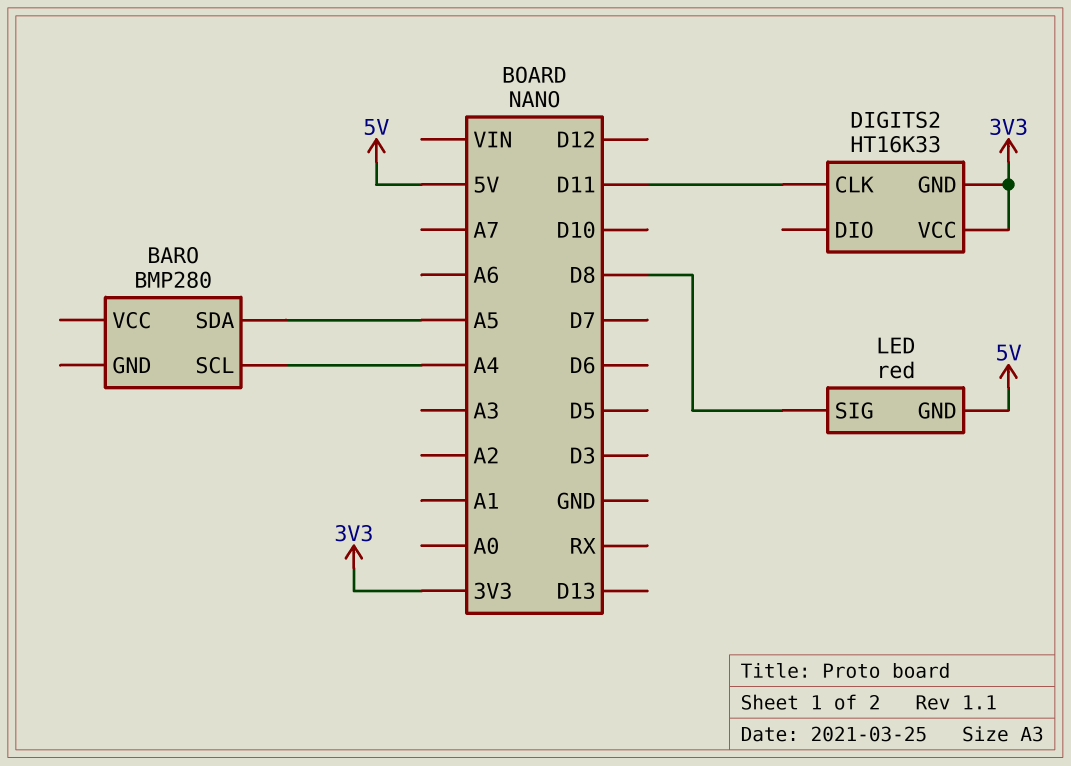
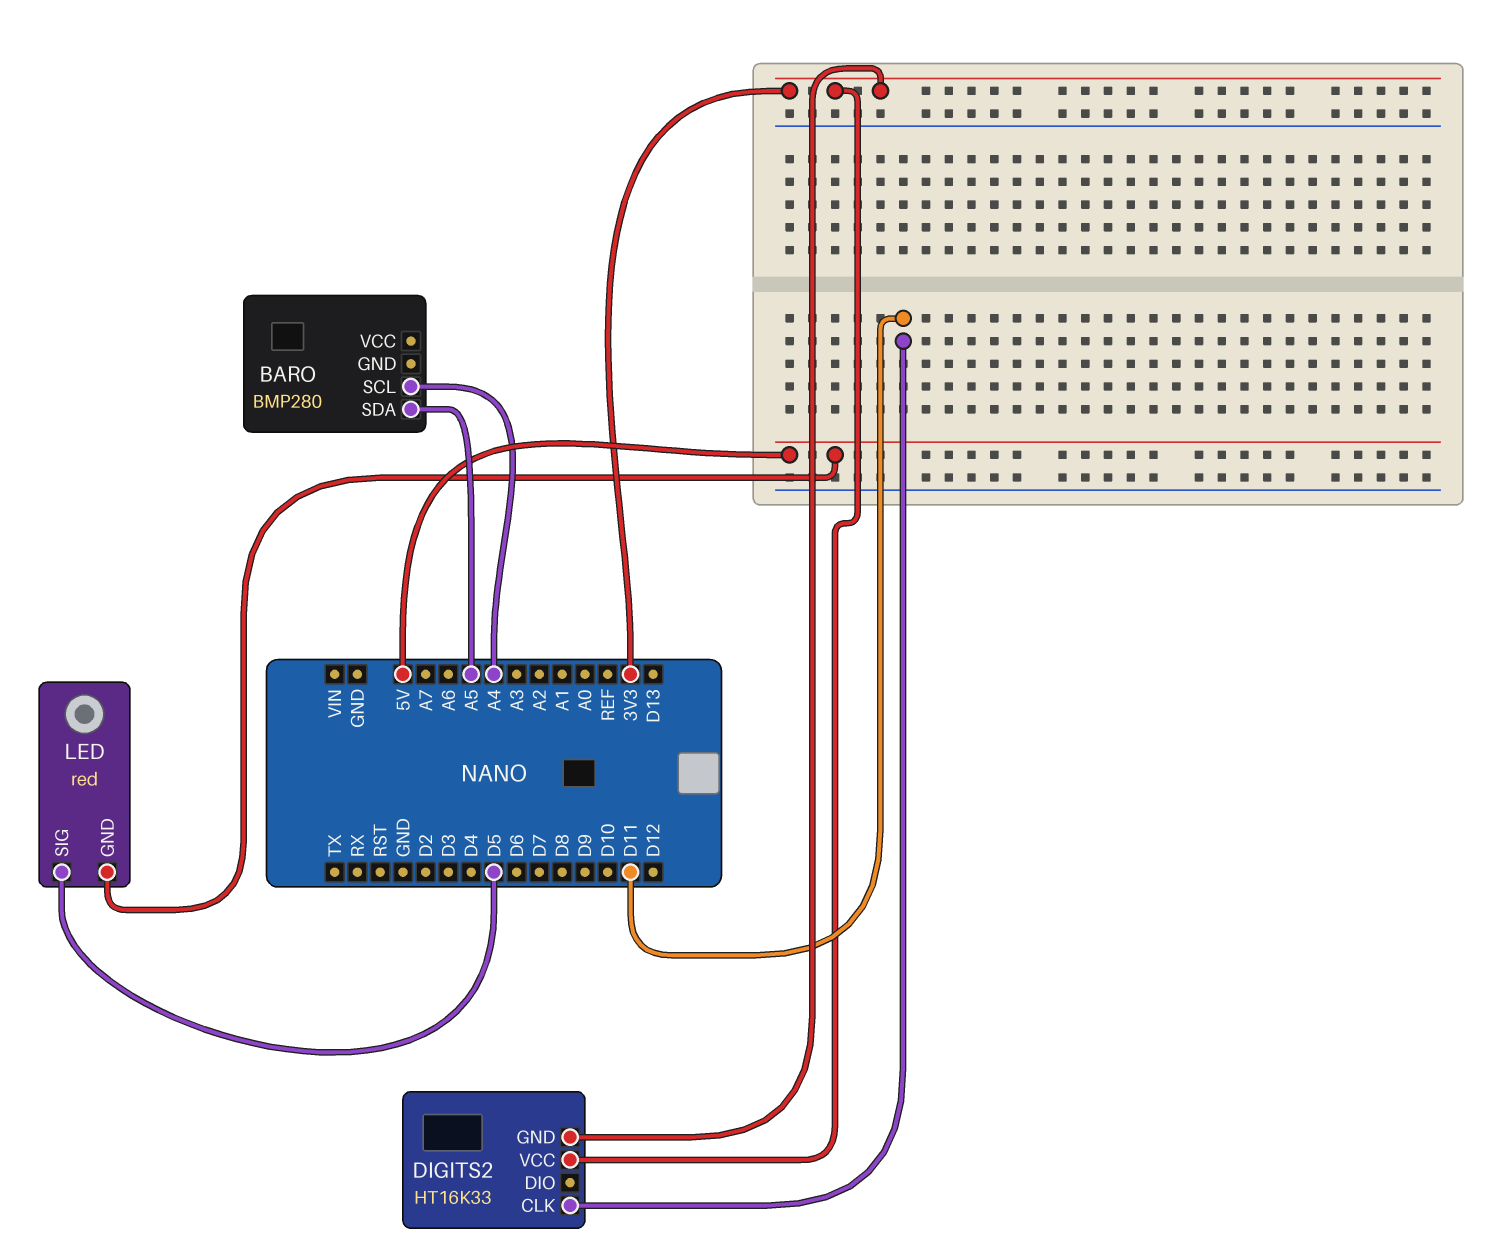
LED pin SIG: D8 -> D5

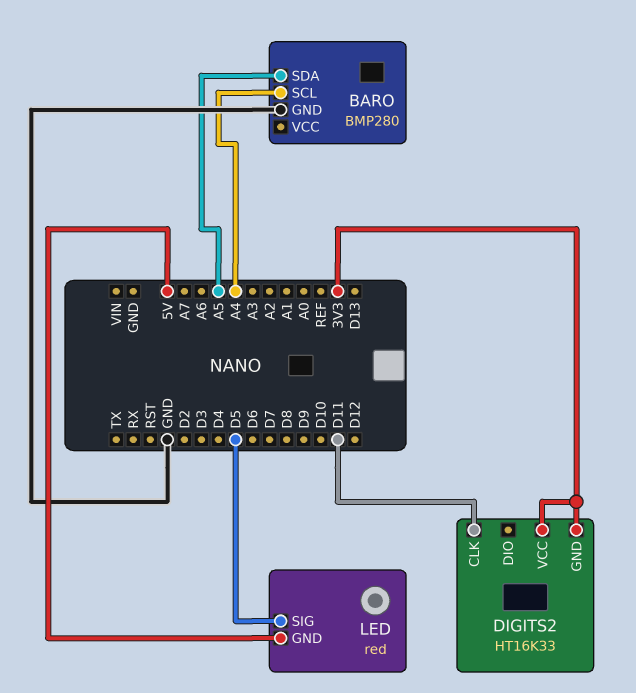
BARO pin GND: none -> GND

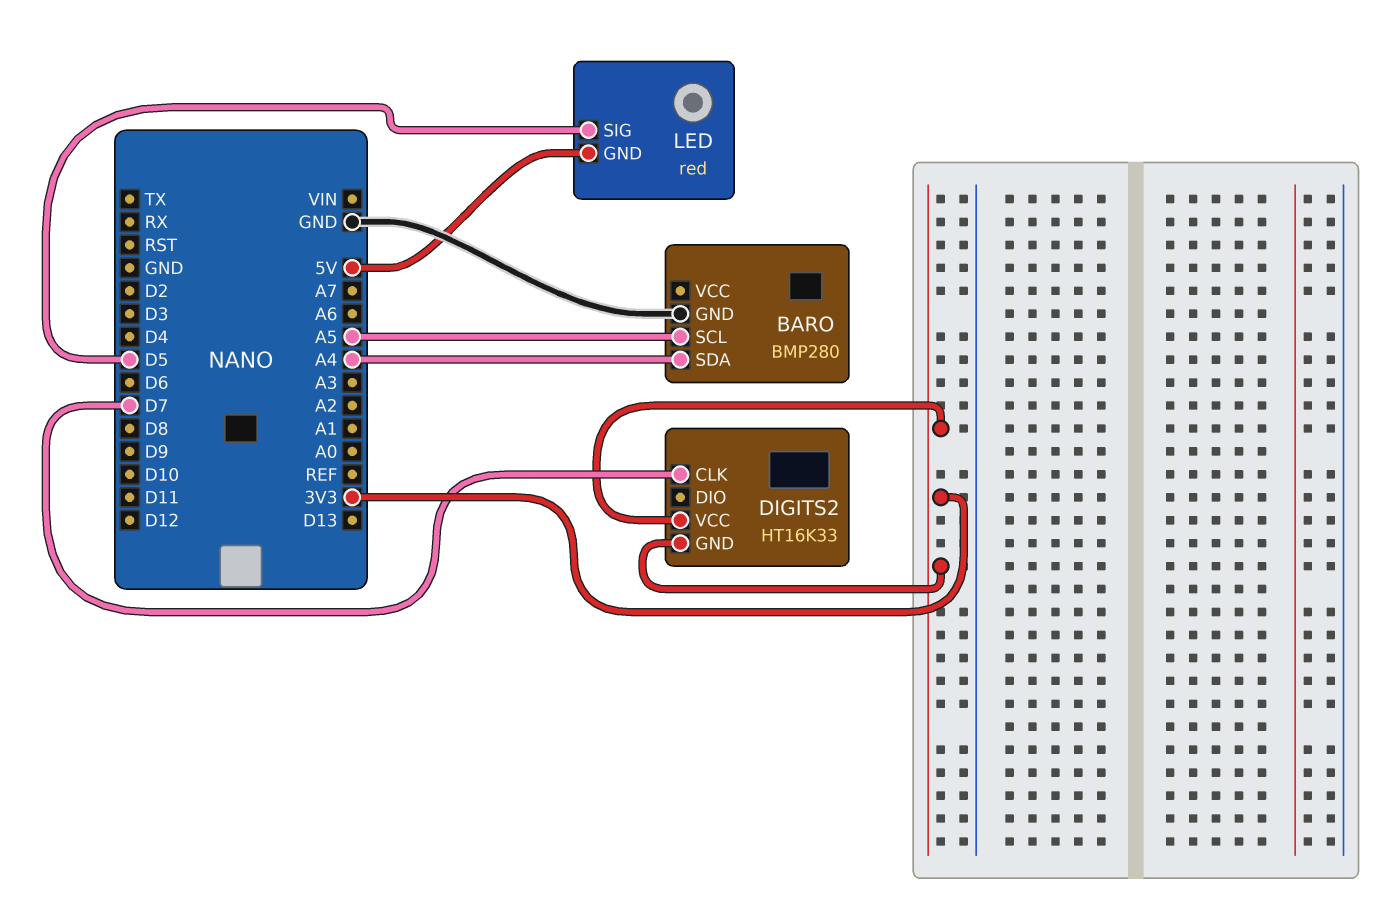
BARO pin SCL: A4 -> A5
BARO pin SDA: A5 -> A4
DIGITS2 pin CLK: D11 -> D7

